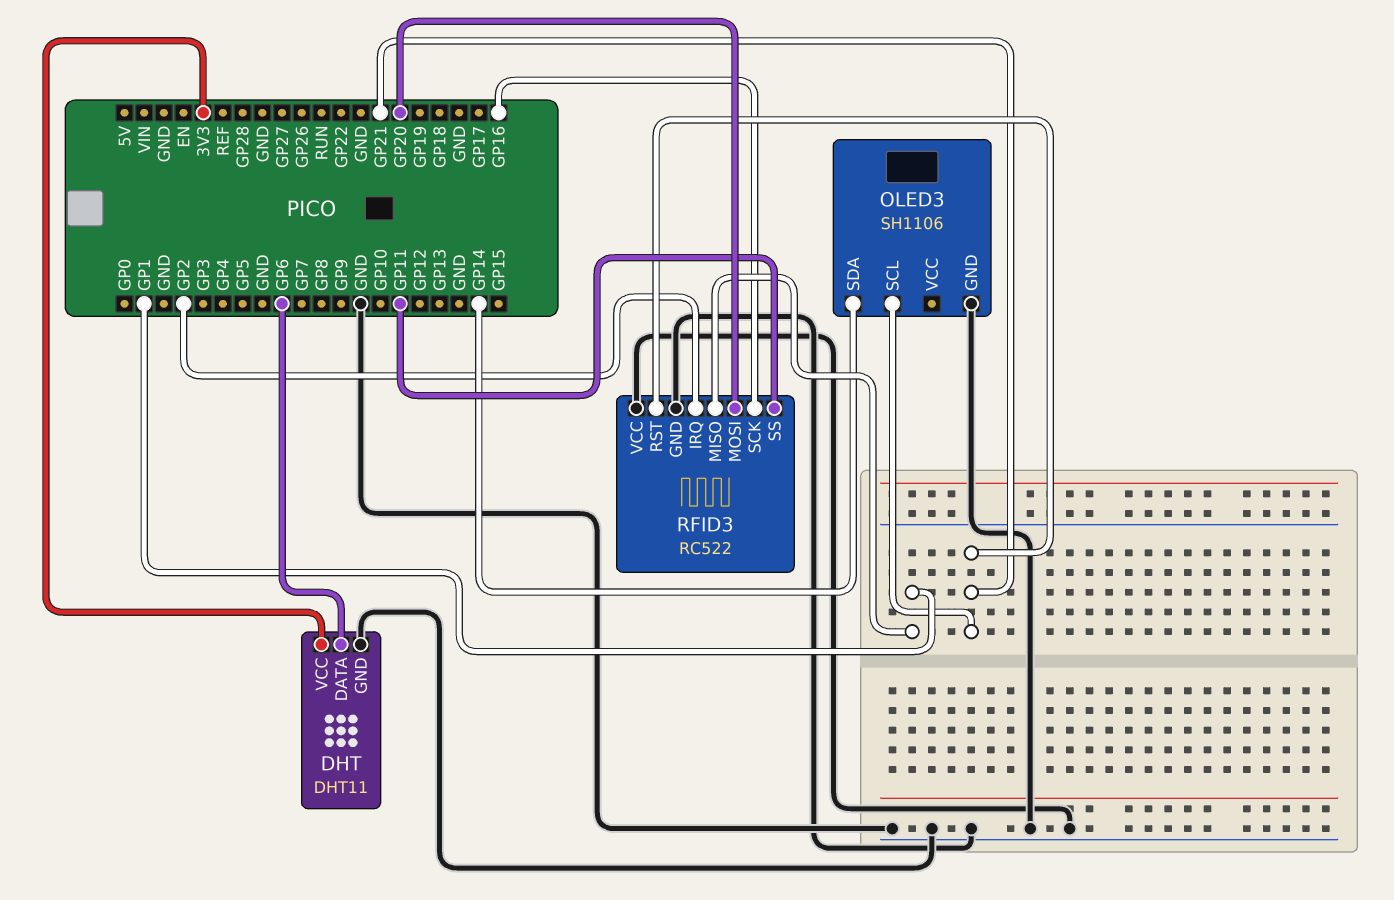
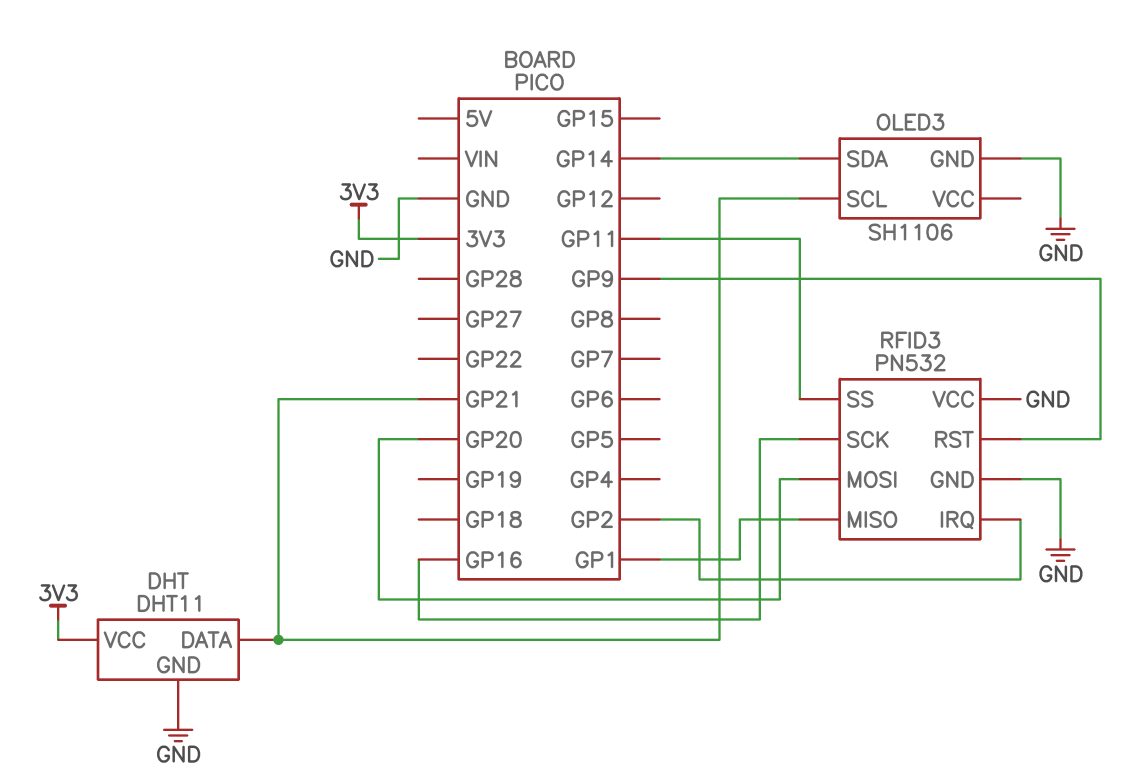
DHT pin DATA: GP6 -> GP21
RFID3: RC522 -> PN532
RFID3 pin RST: GP21 -> GP9

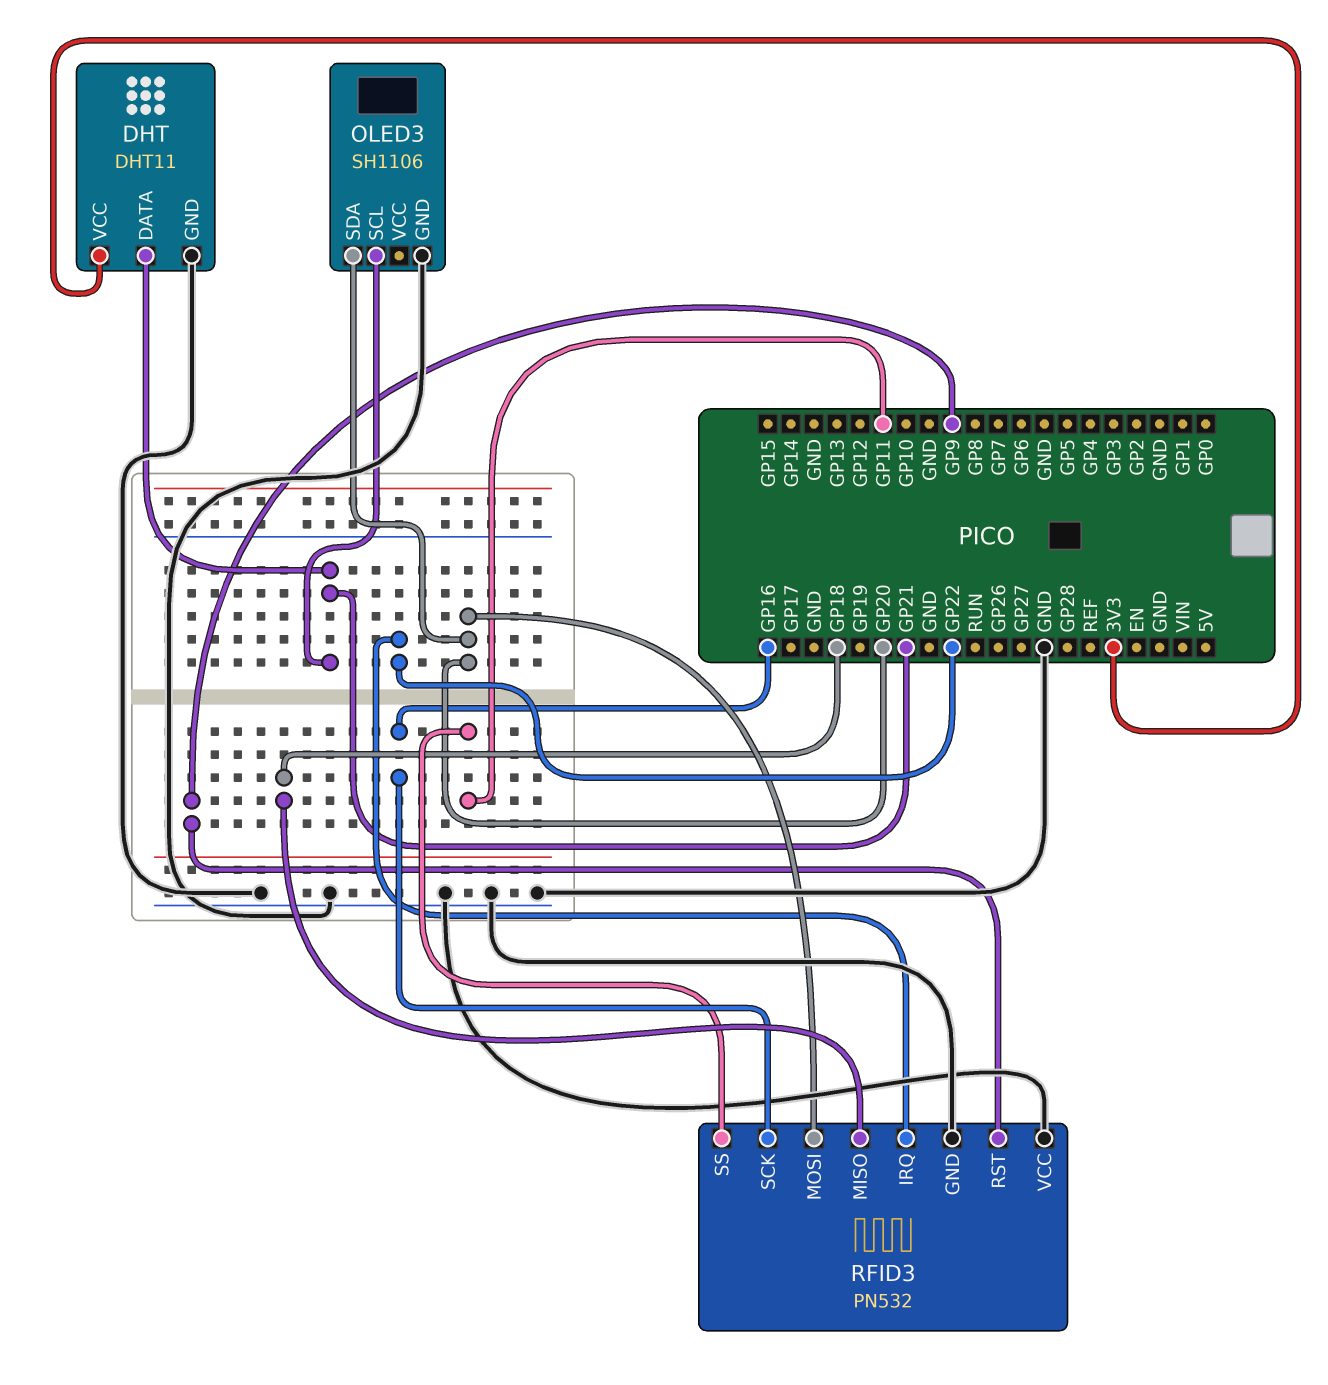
OLED3 pin SDA: GP14 -> GP20
RFID3 pin IRQ: GP2 -> GP22
RFID3 pin MISO: GP1 -> GP18

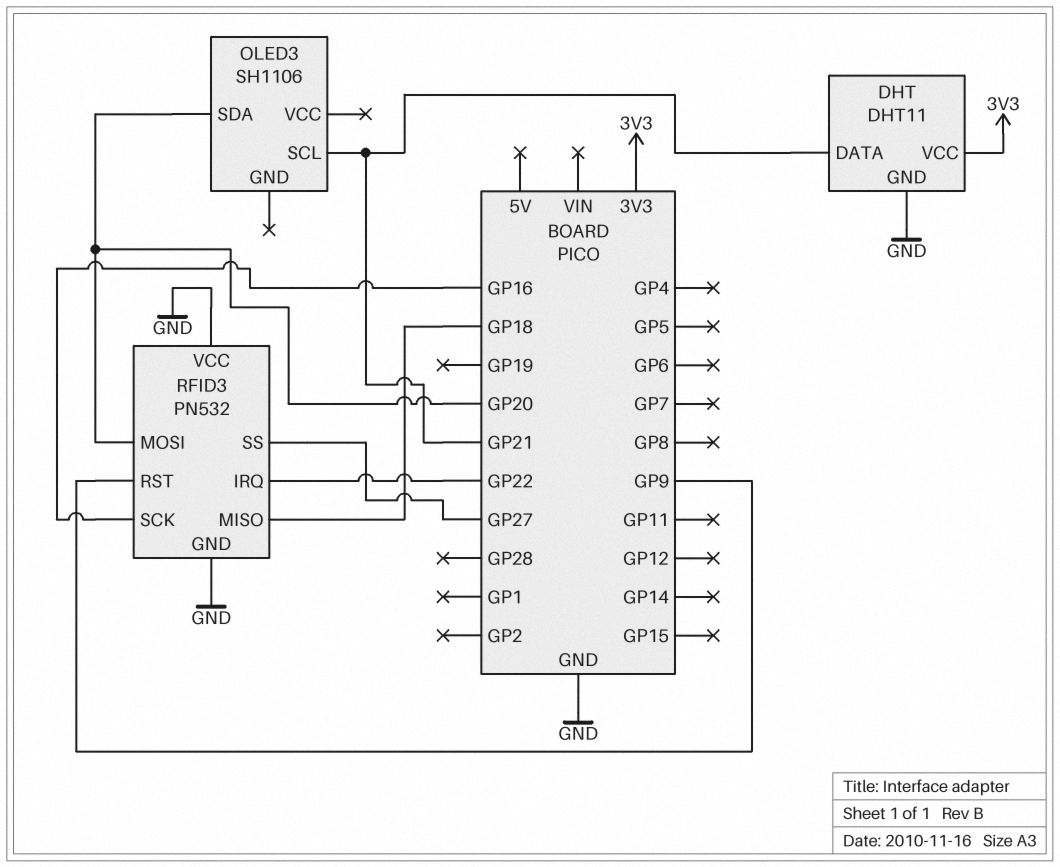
OLED3 pin GND: GND -> none
RFID3 pin SS: GP11 -> GP27

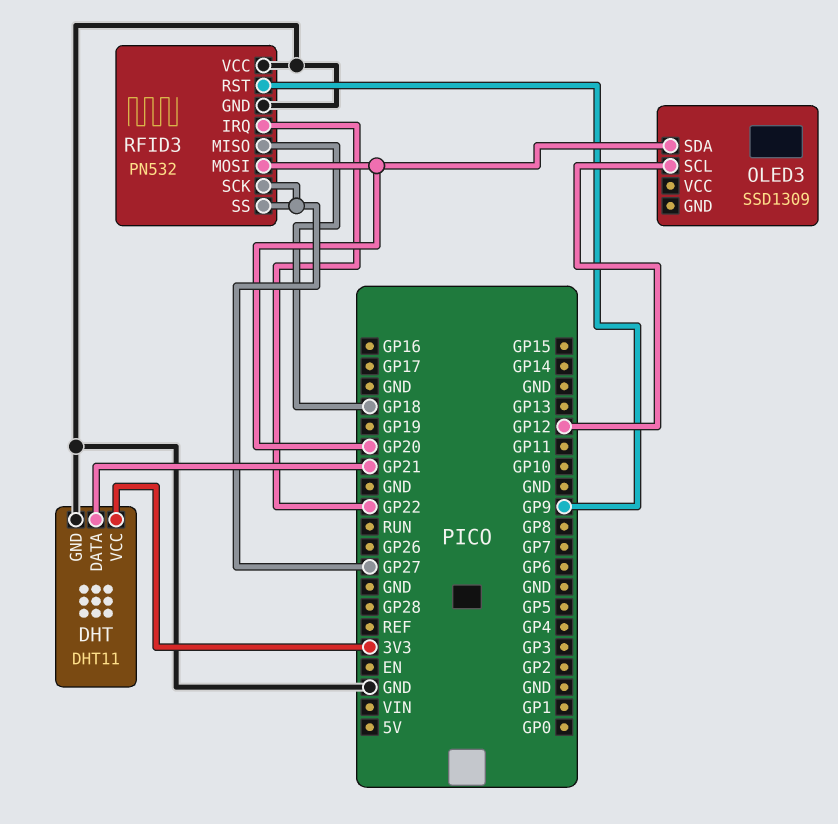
OLED3: SH1106 -> SSD1309
OLED3 pin SCL: GP21 -> GP12
RFID3 pin SCK: GP16 -> GP27

